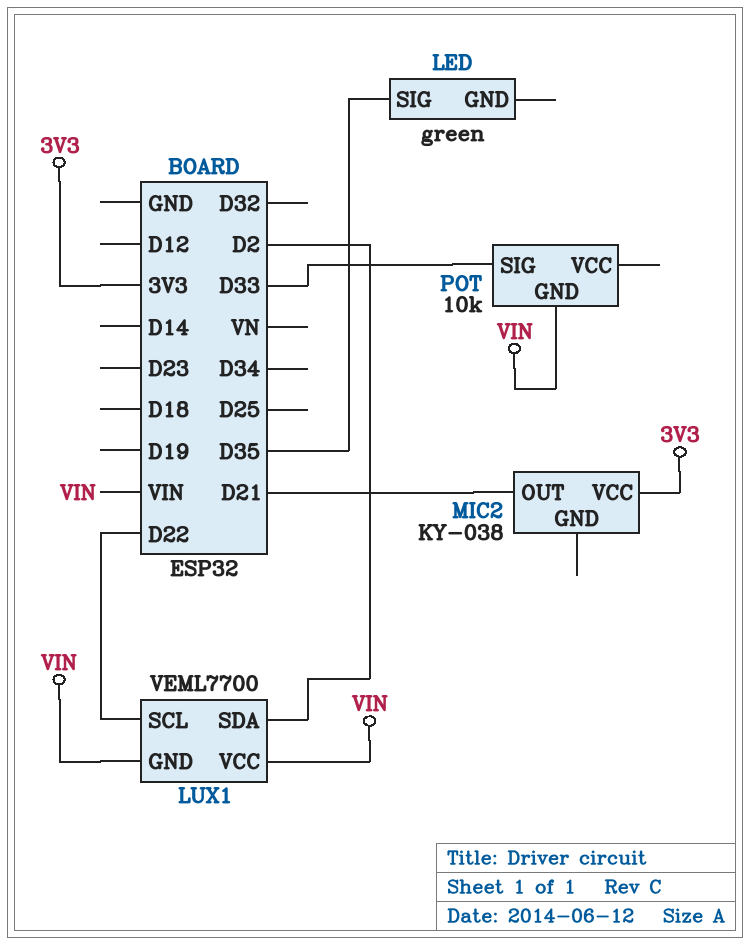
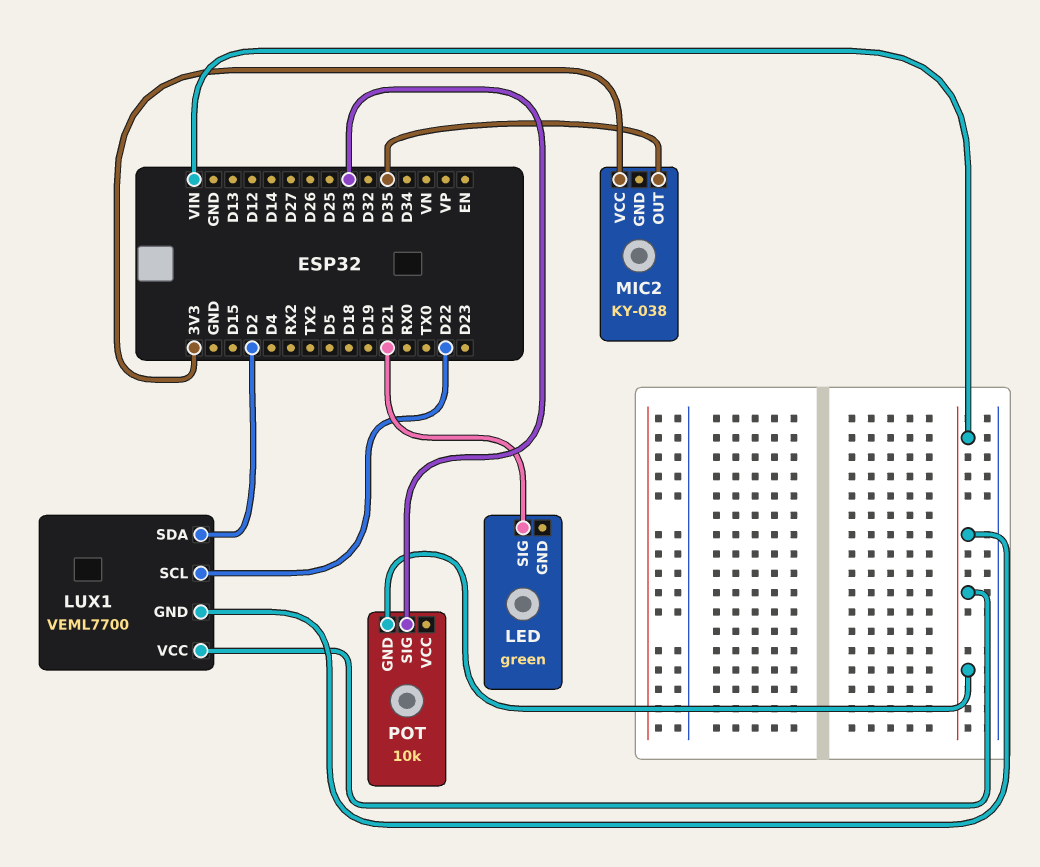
LED pin SIG: D35 -> D21
MIC2 pin OUT: D21 -> D35

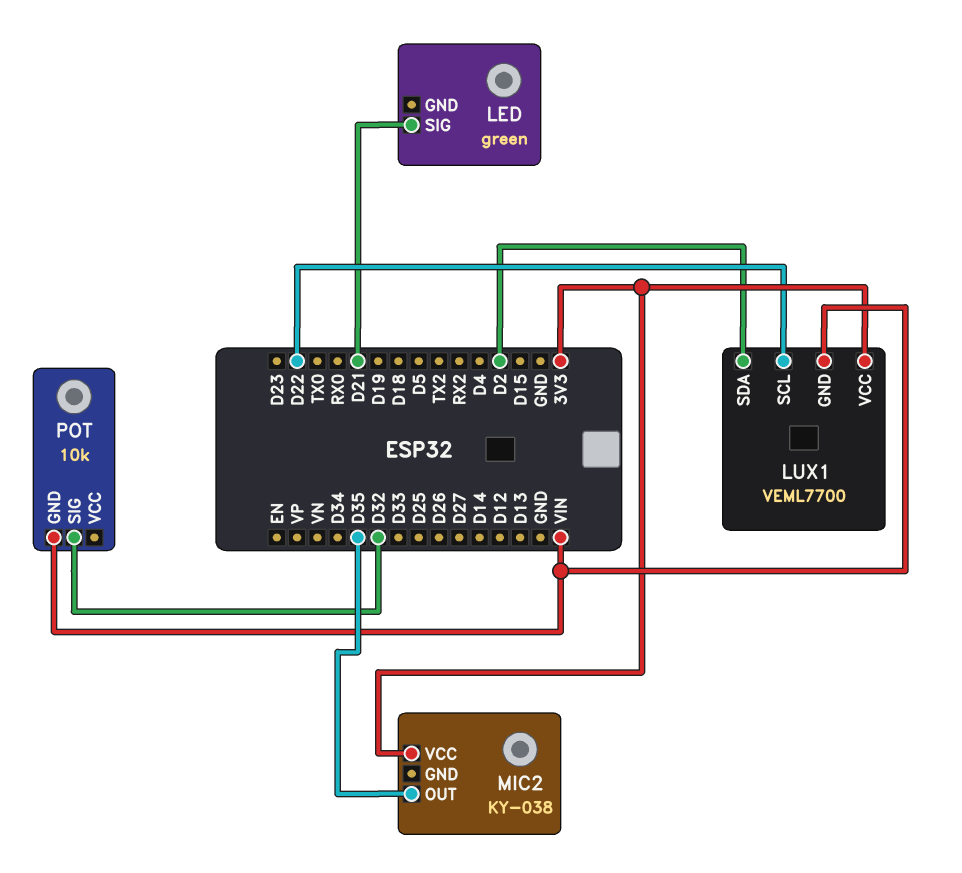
LUX1 pin VCC: VIN -> 3V3
POT pin SIG: D33 -> D32

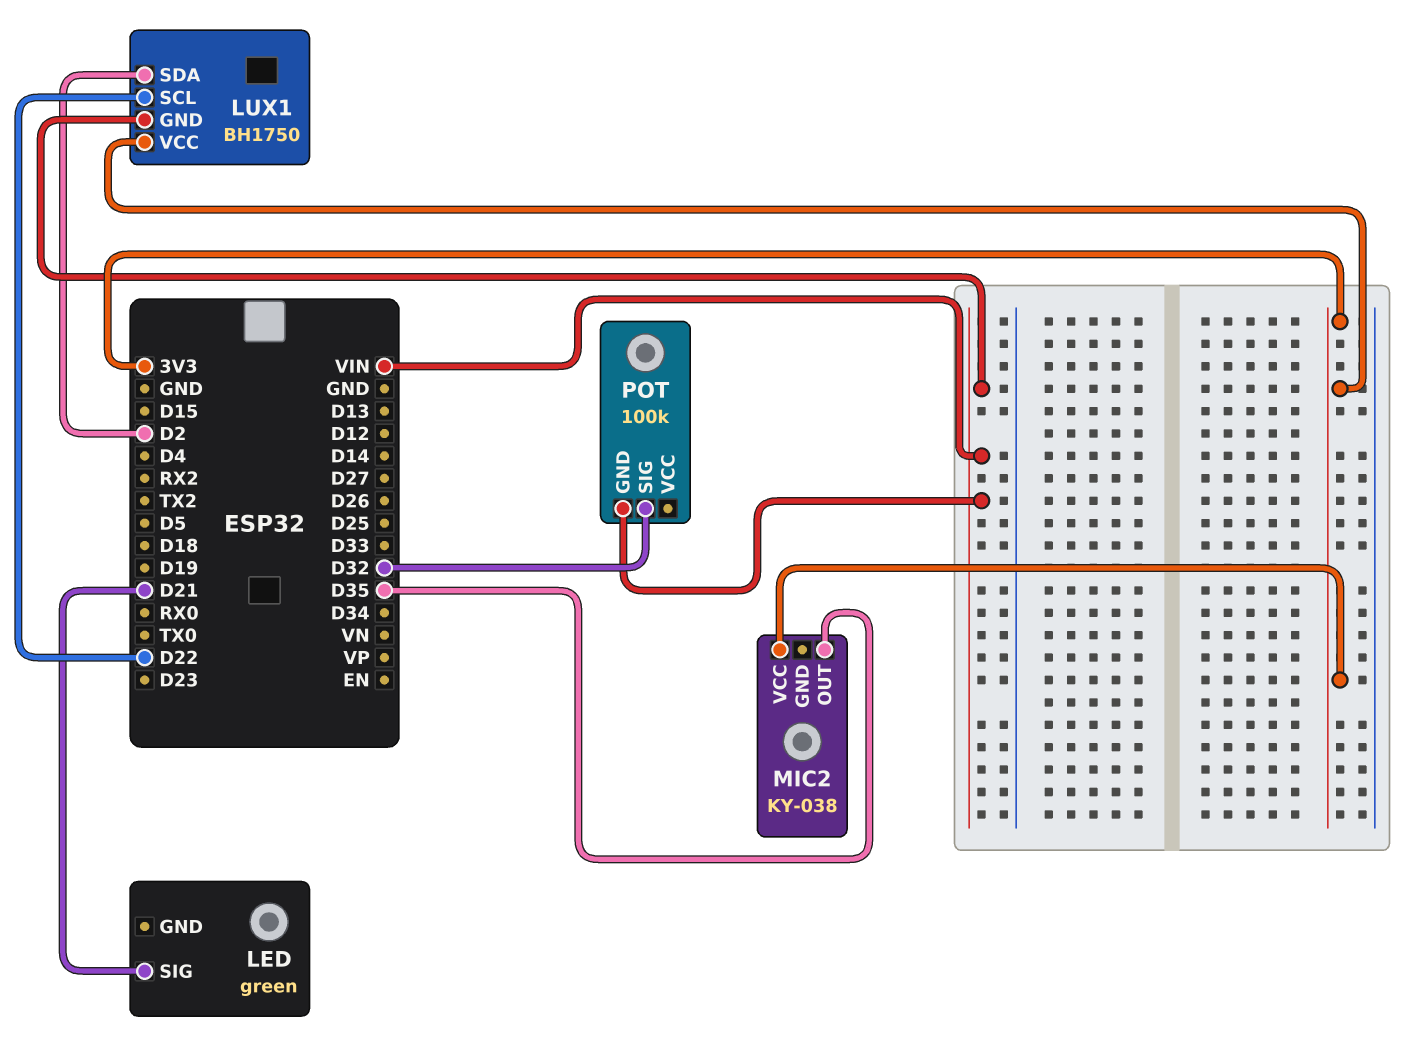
LUX1: VEML7700 -> BH1750
POT: 10k -> 100k

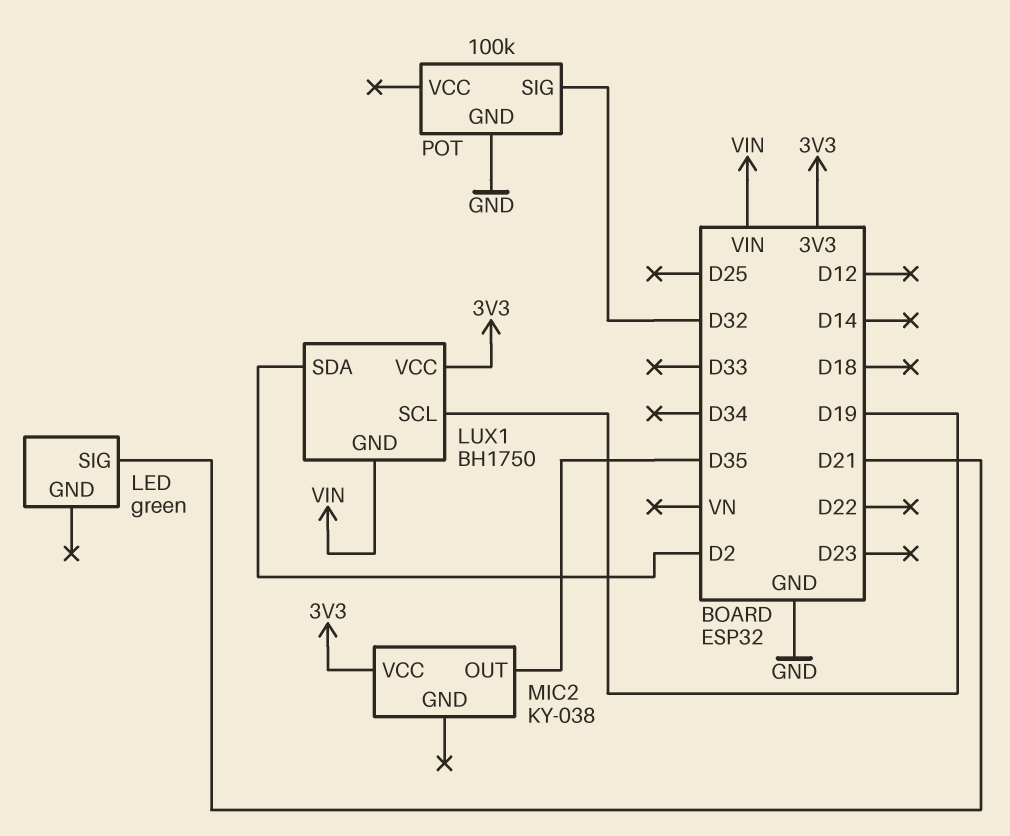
LUX1 pin SCL: D22 -> D19
POT pin GND: VIN -> GND

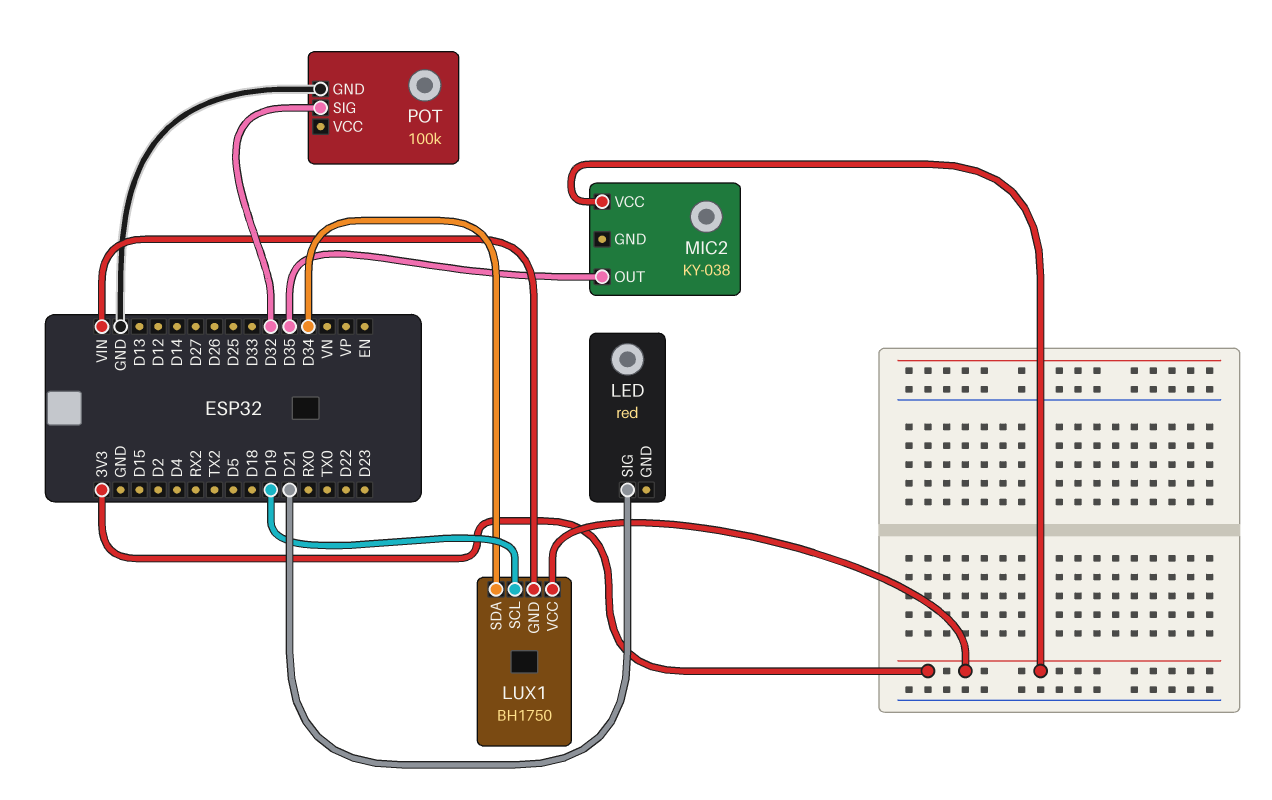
LED: green -> red
LUX1 pin SDA: D2 -> D34

